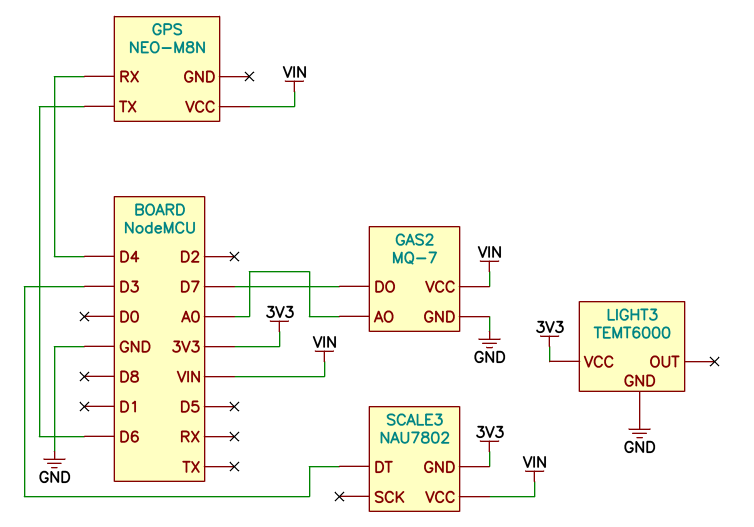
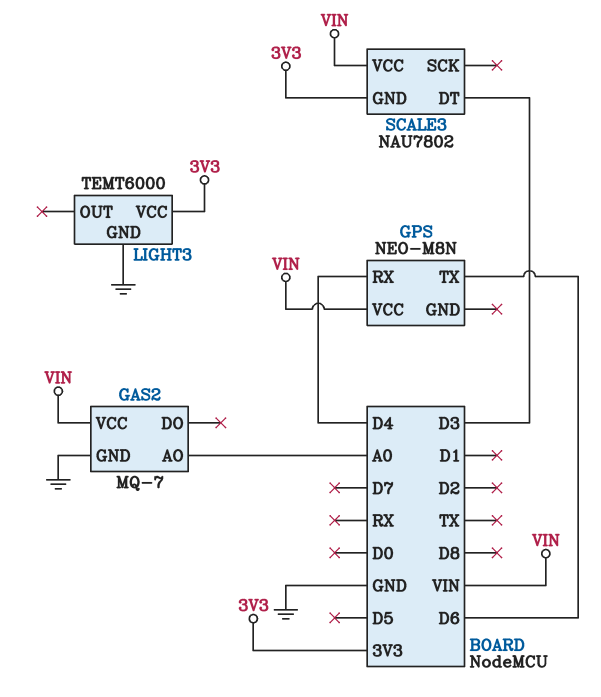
GAS2 pin DO: D7 -> none

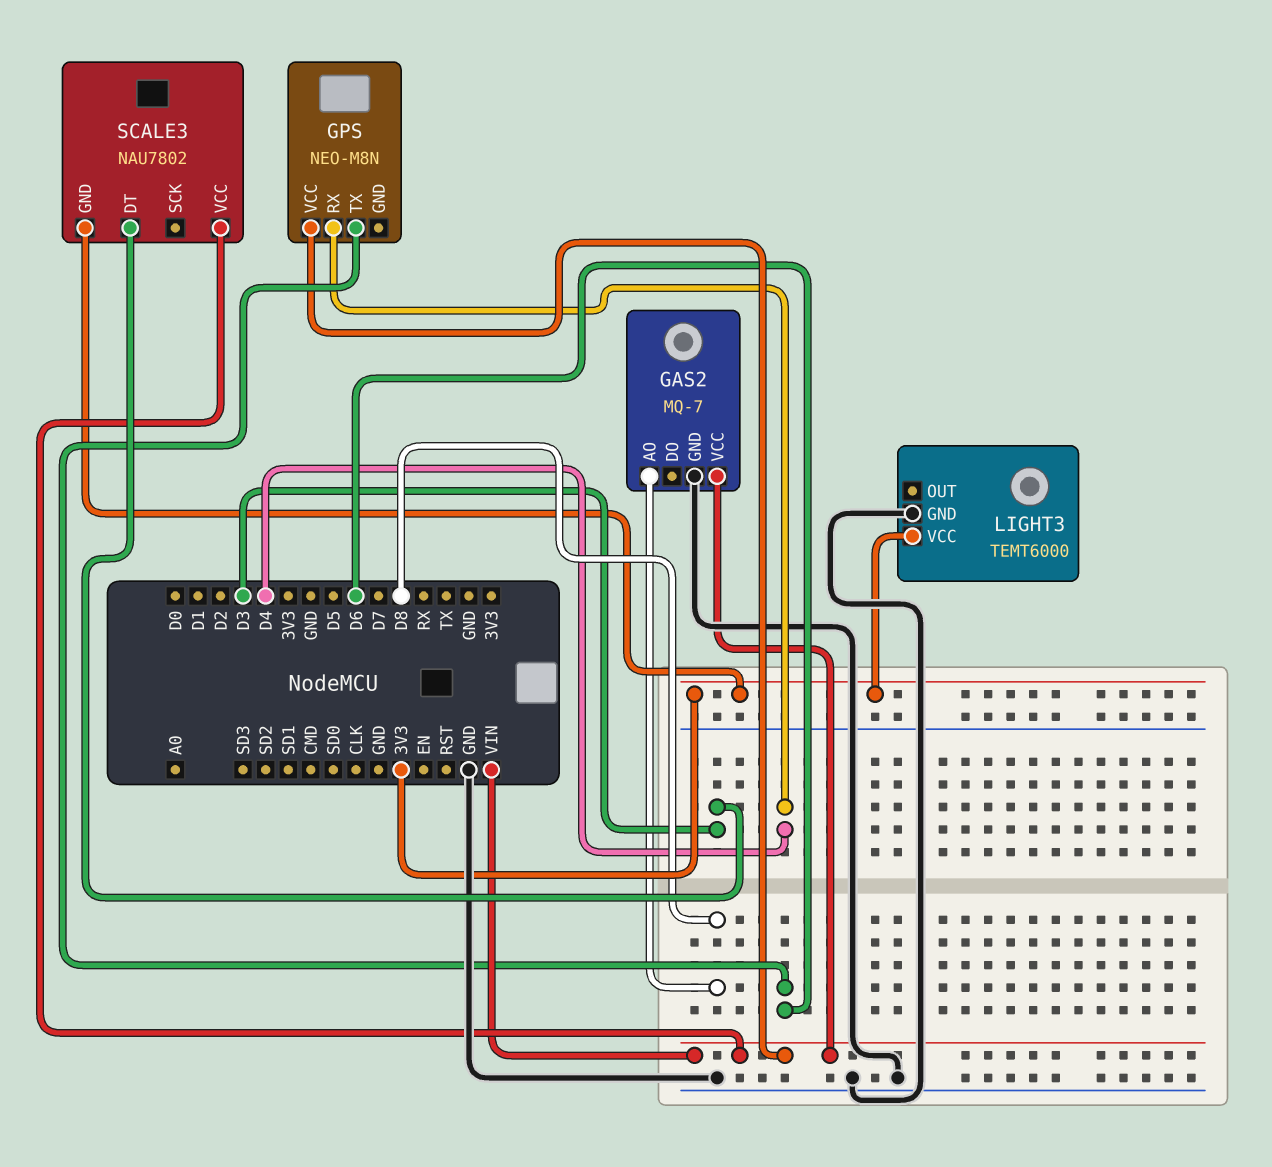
GAS2 pin AO: A0 -> D8

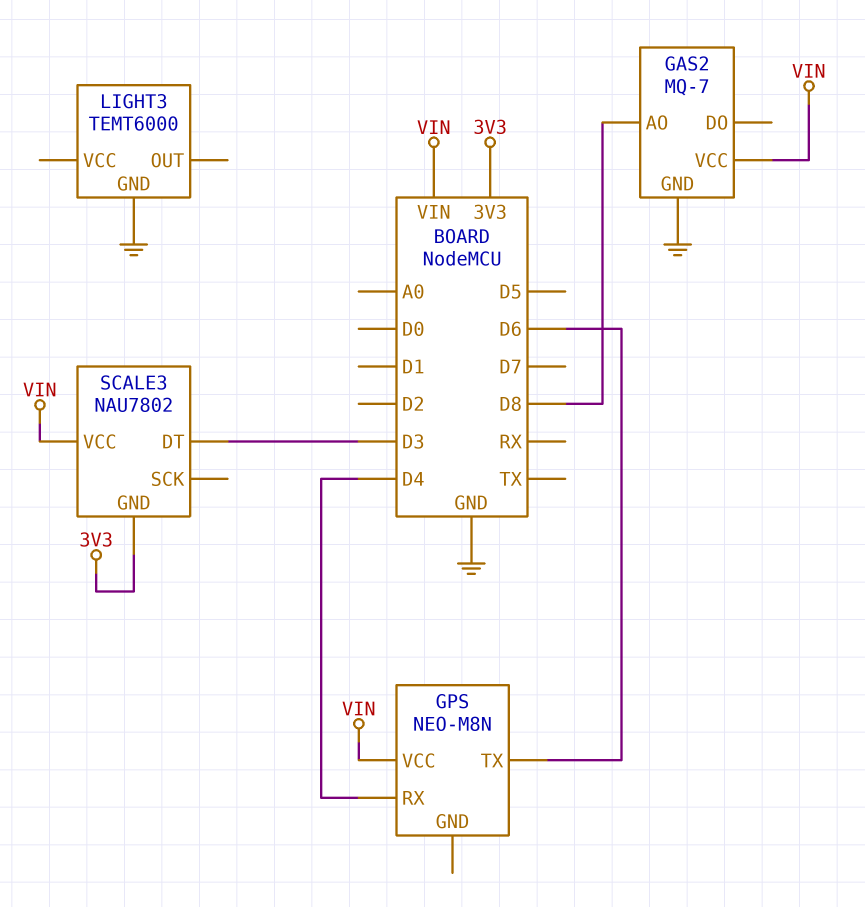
LIGHT3 pin VCC: 3V3 -> none

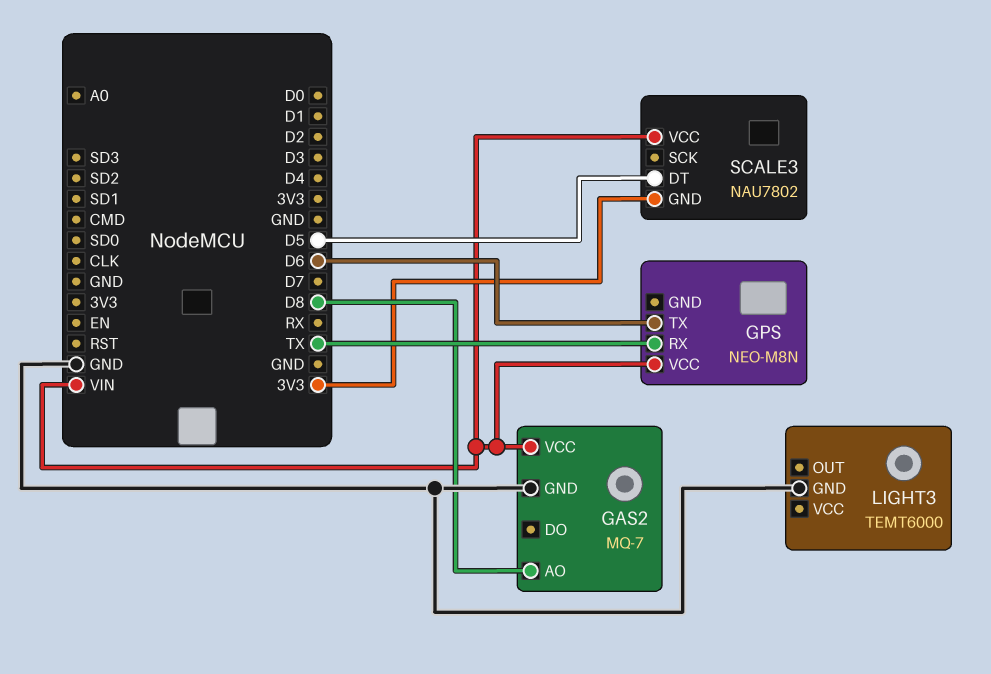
GPS pin RX: D4 -> TX
SCALE3 pin DT: D3 -> D5

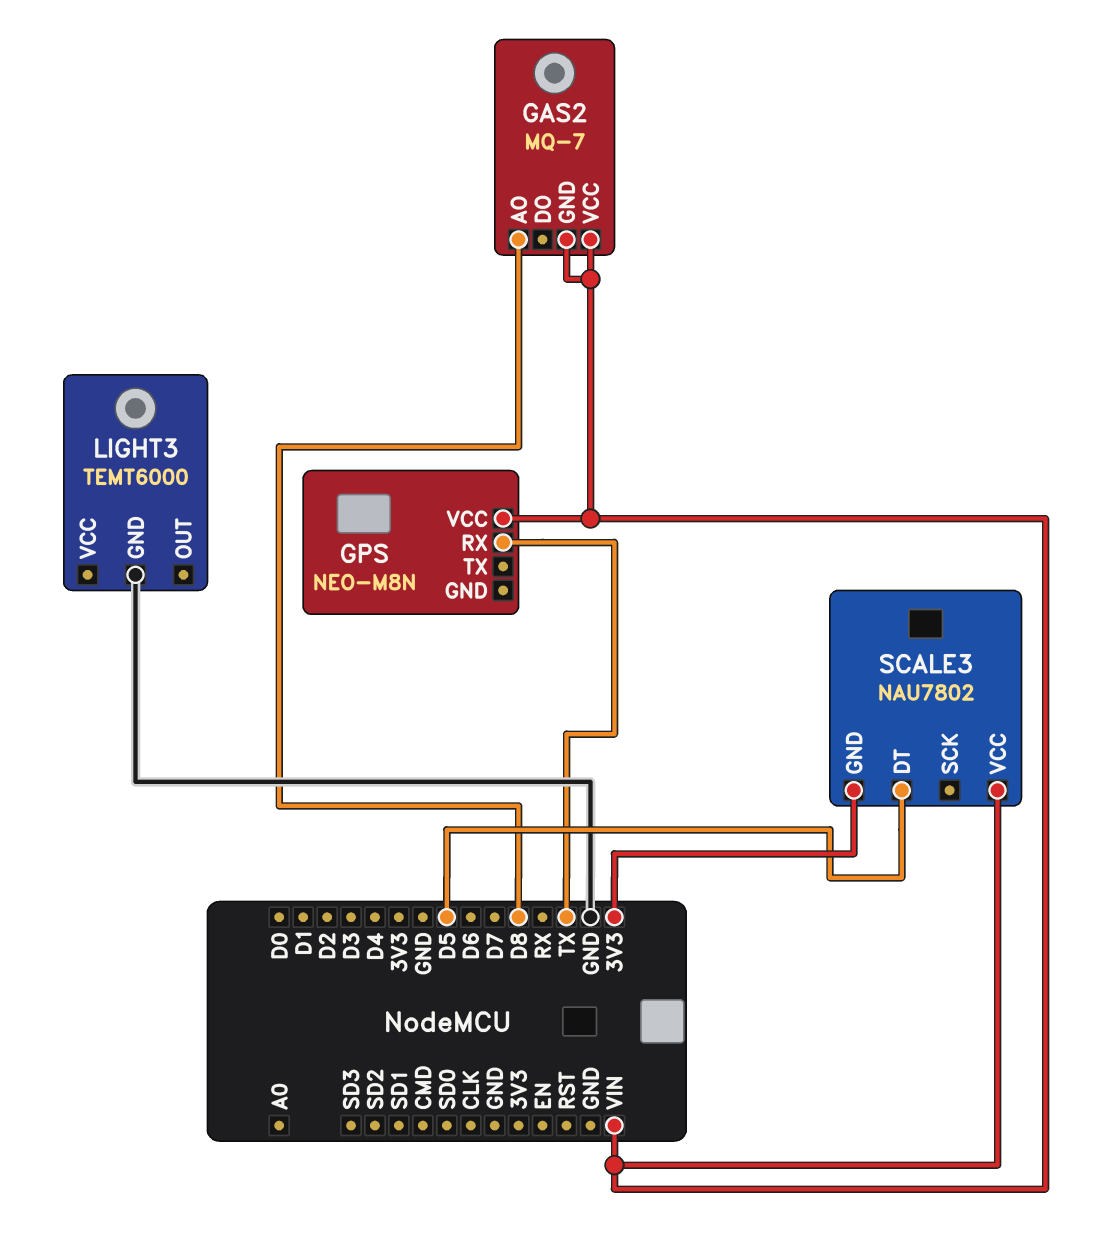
GAS2 pin GND: GND -> VIN
GPS pin TX: D6 -> none

